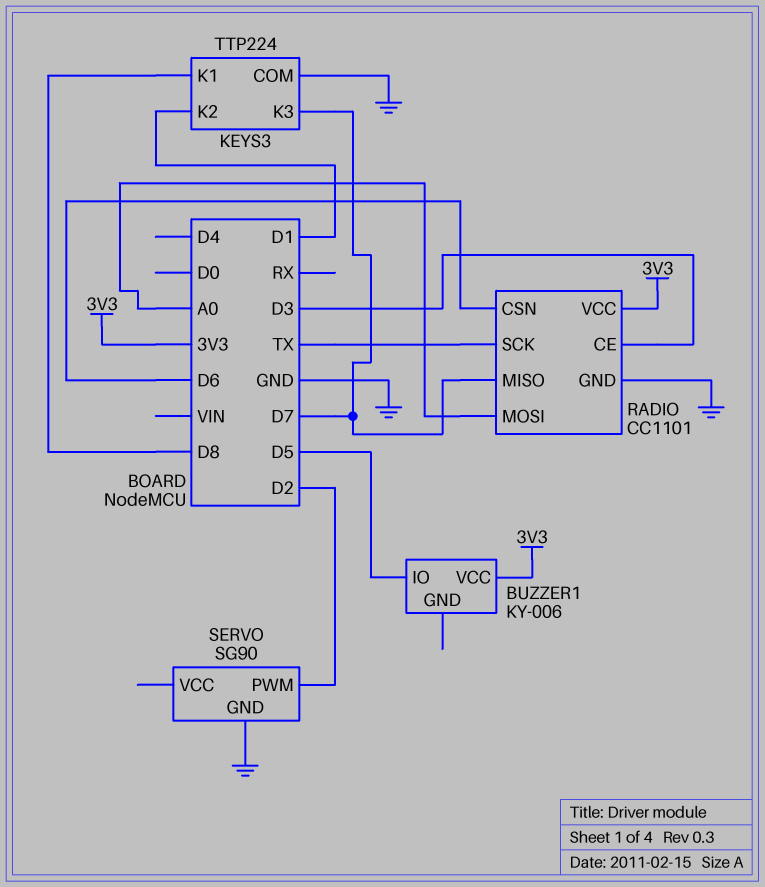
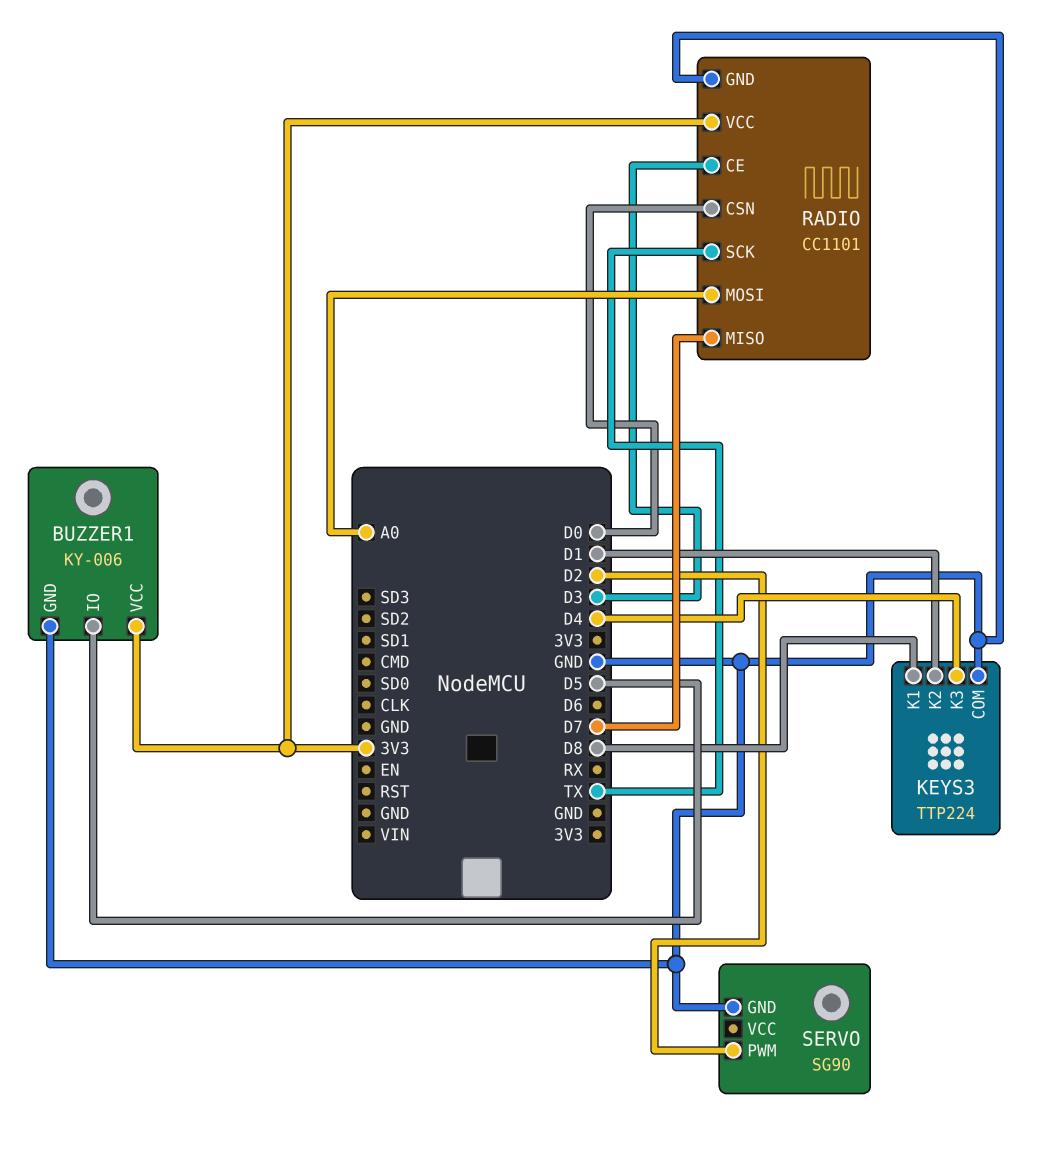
BUZZER1 pin GND: none -> GND
KEYS3 pin K3: D7 -> D4
RADIO pin CSN: D6 -> D0

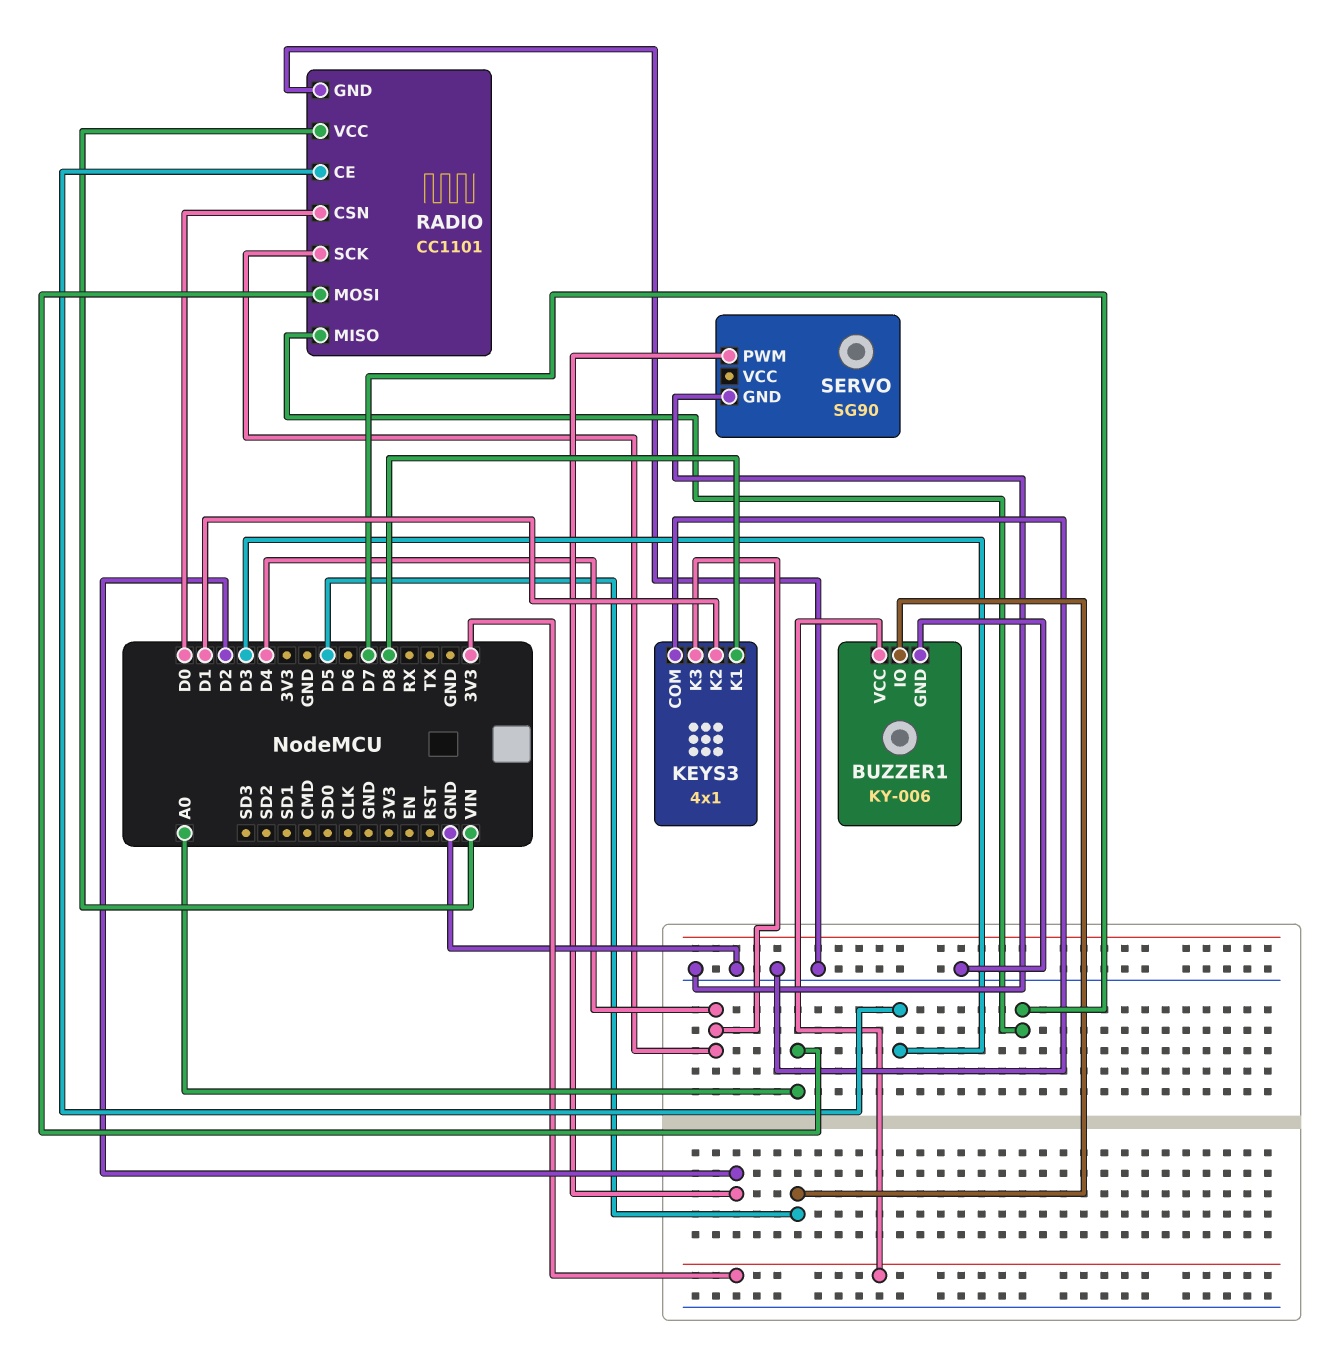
KEYS3: TTP224 -> 4x1
RADIO pin SCK: TX -> D4
RADIO pin VCC: 3V3 -> VIN

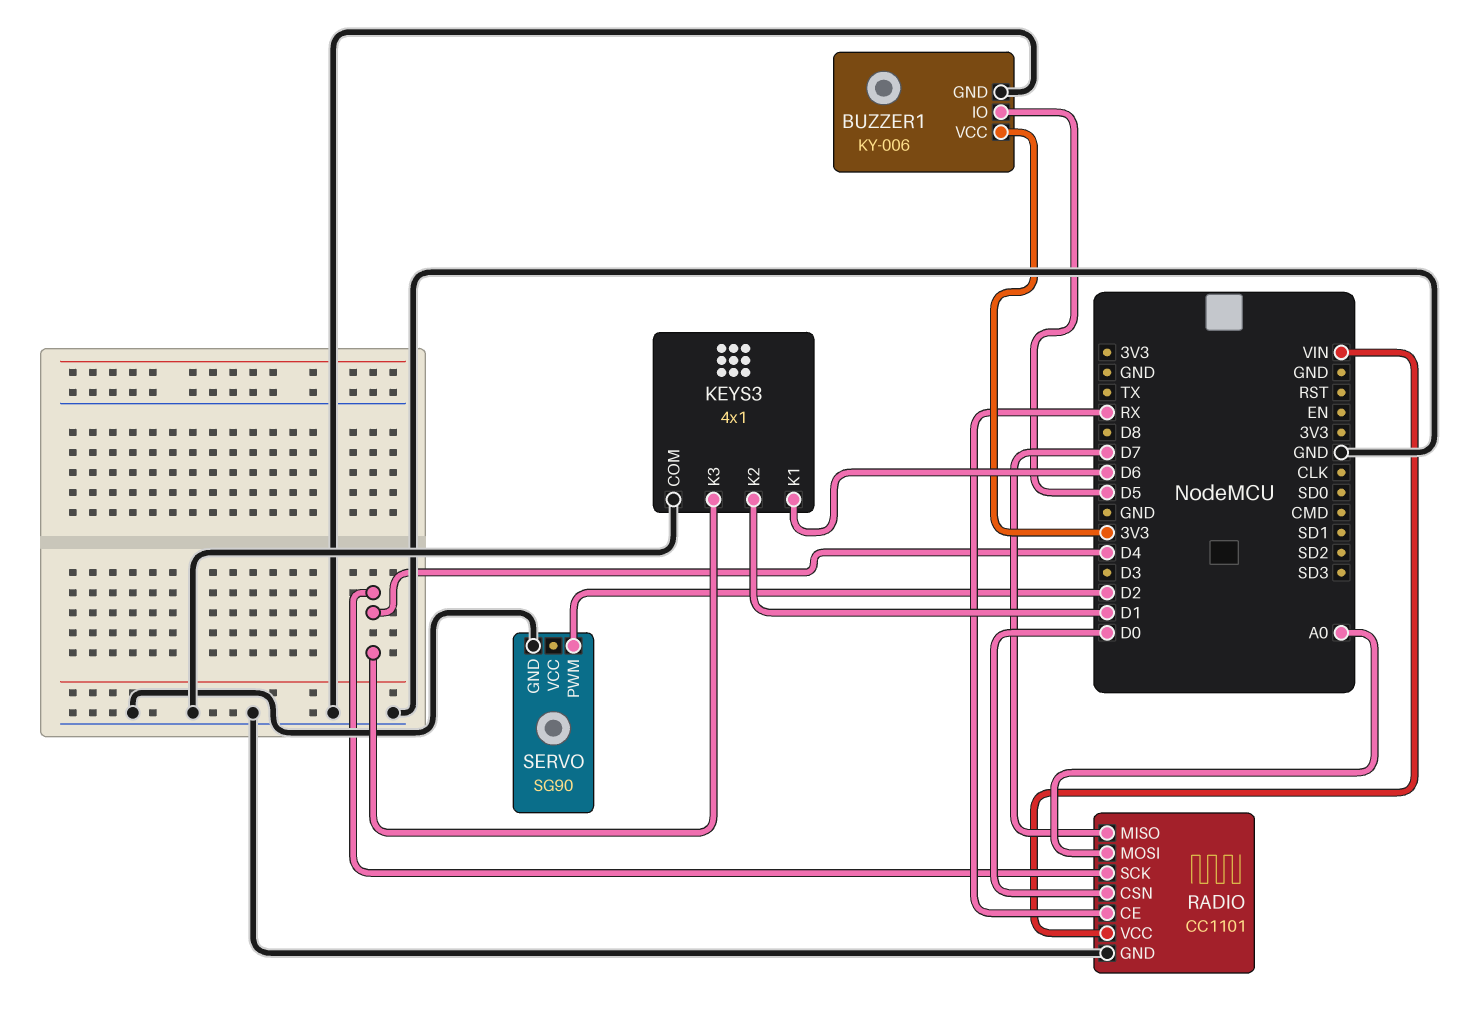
KEYS3 pin K1: D8 -> D6
RADIO pin CE: D3 -> RX

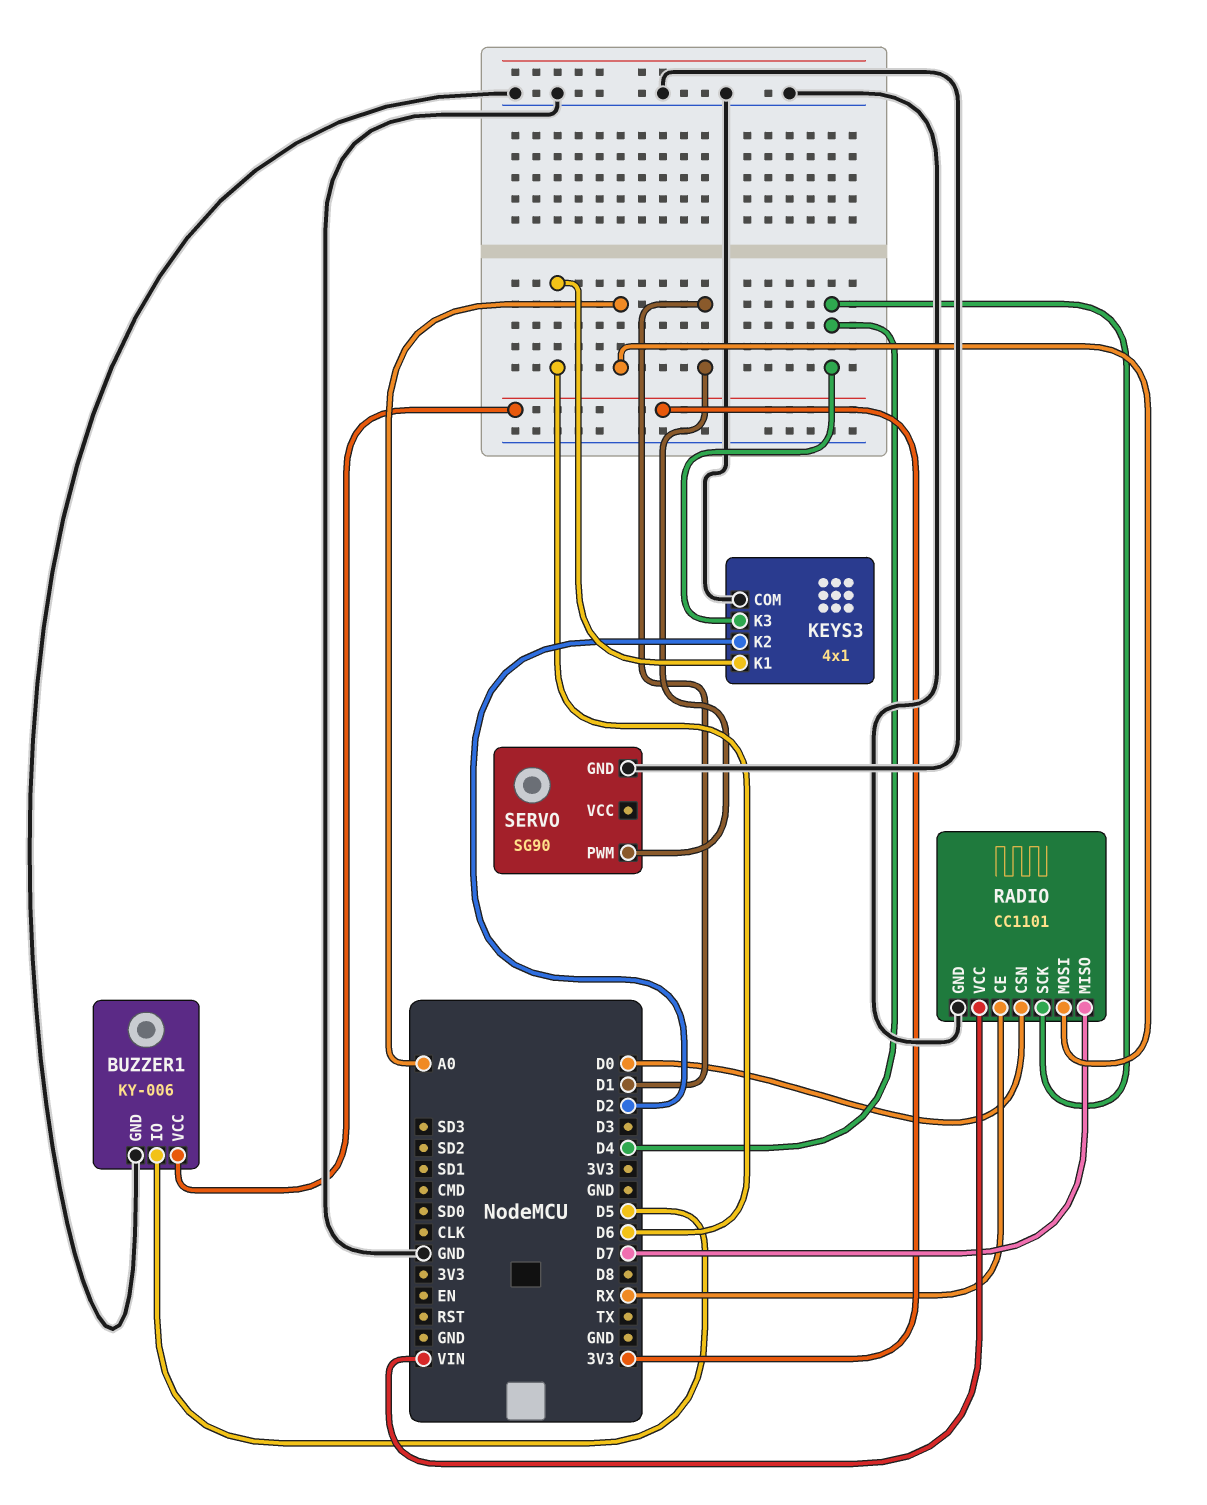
KEYS3 pin K2: D1 -> D2
SERVO pin PWM: D2 -> D1

